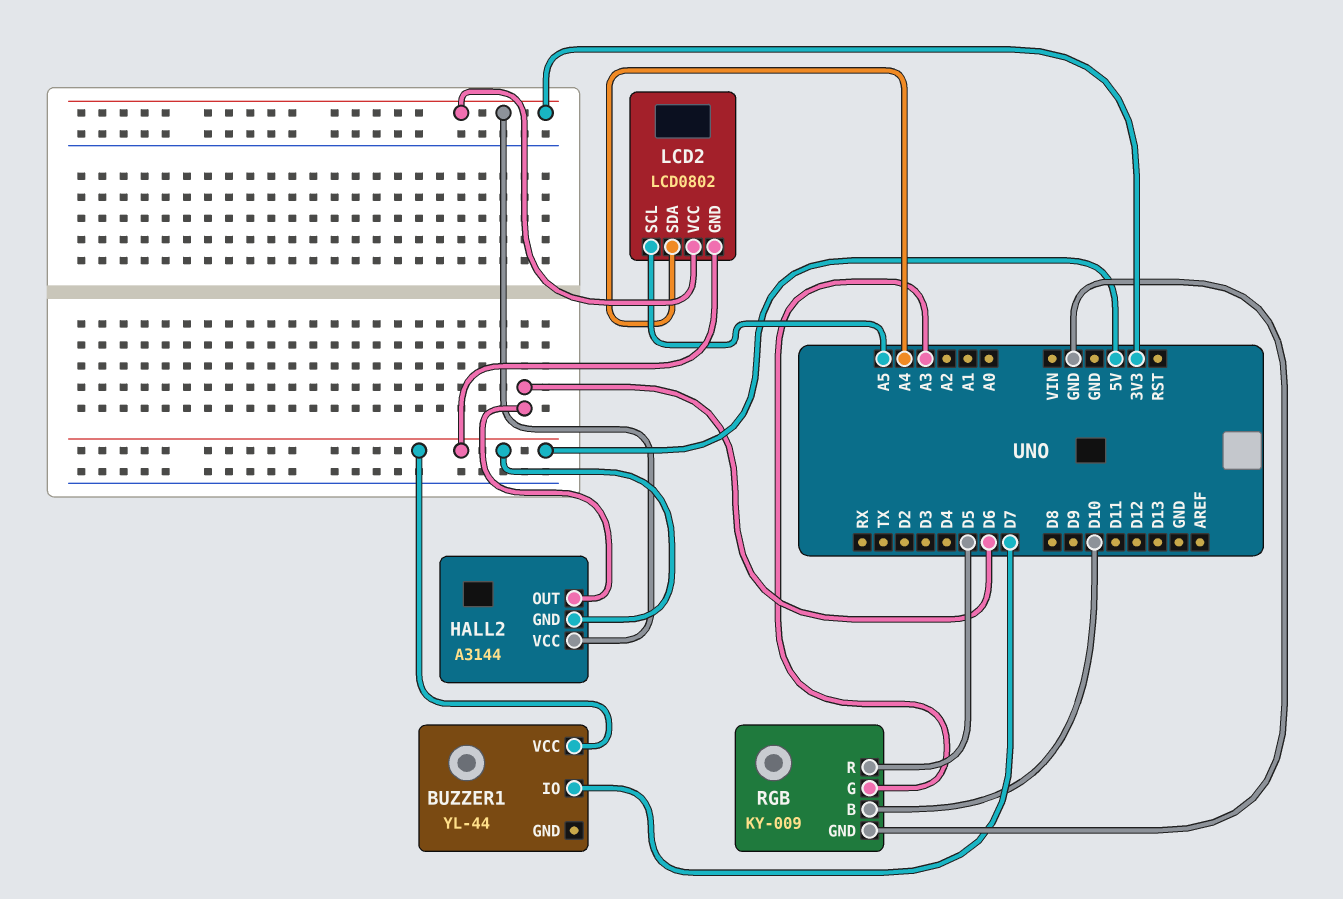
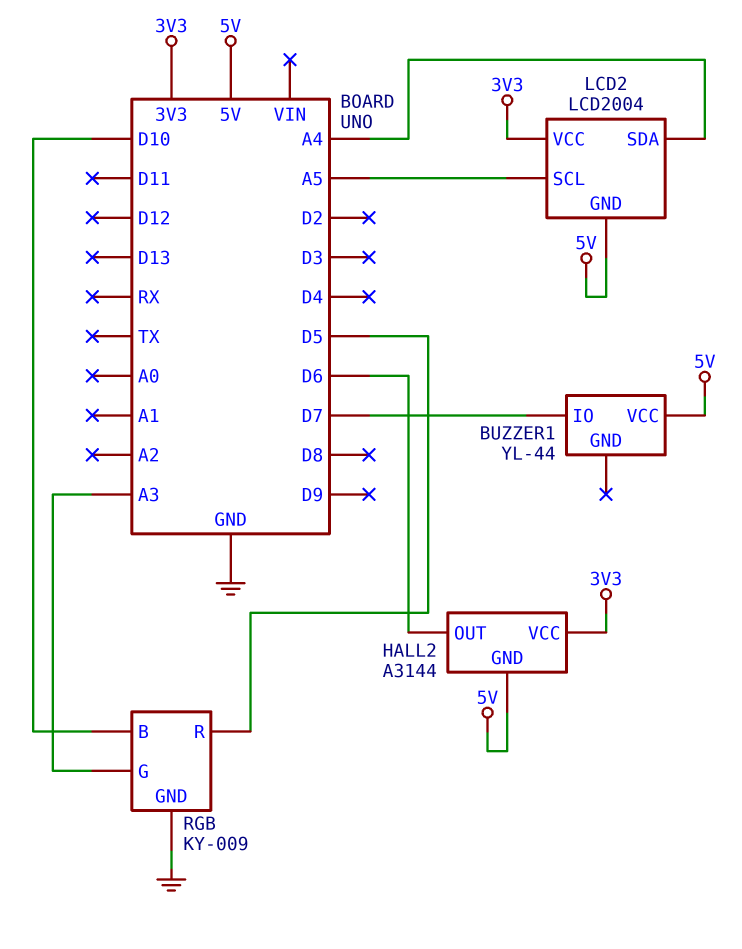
LCD2: LCD0802 -> LCD2004

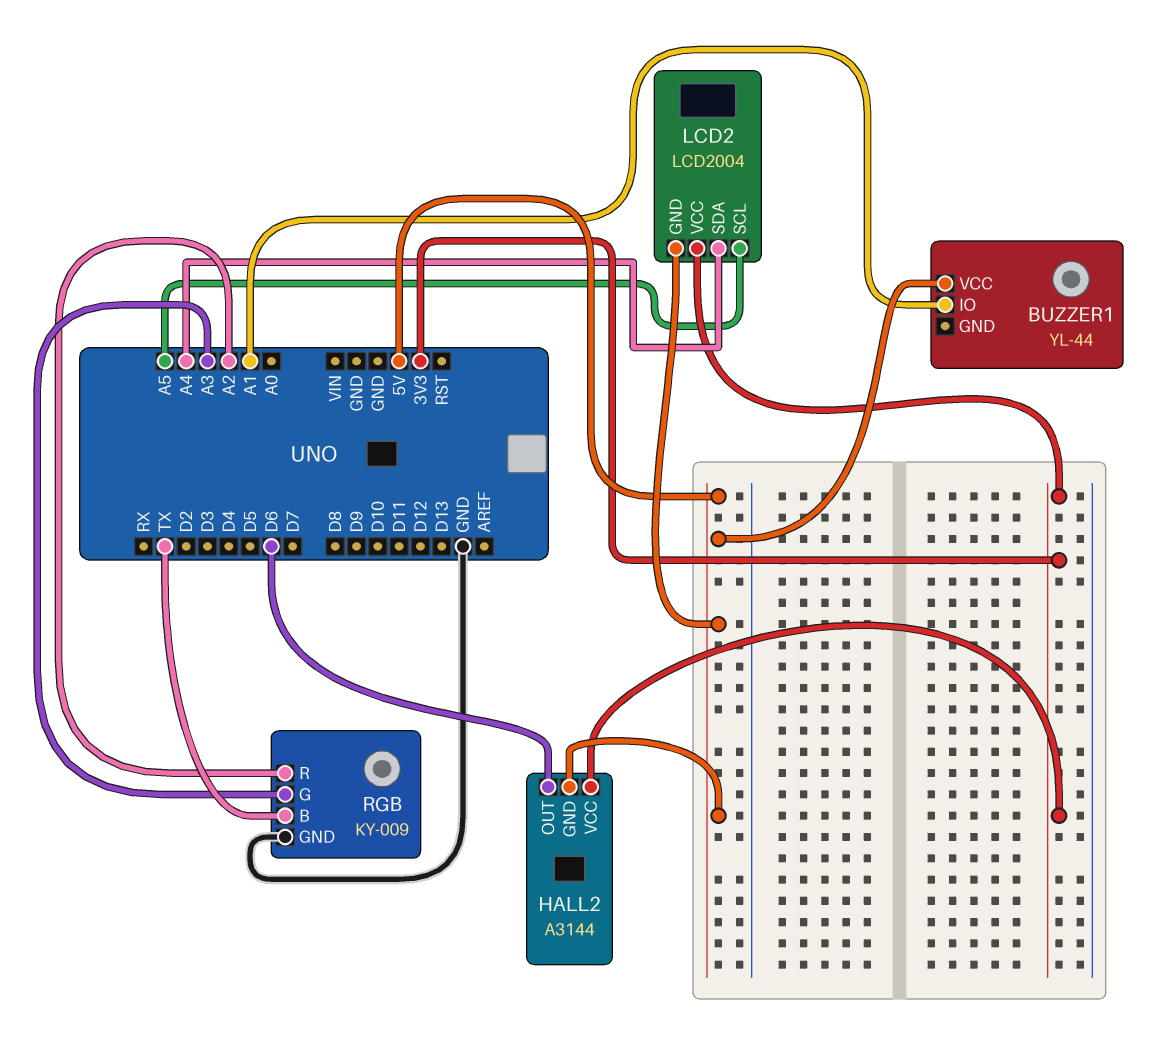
BUZZER1 pin IO: D7 -> A1
RGB pin B: D10 -> TX
RGB pin R: D5 -> A2

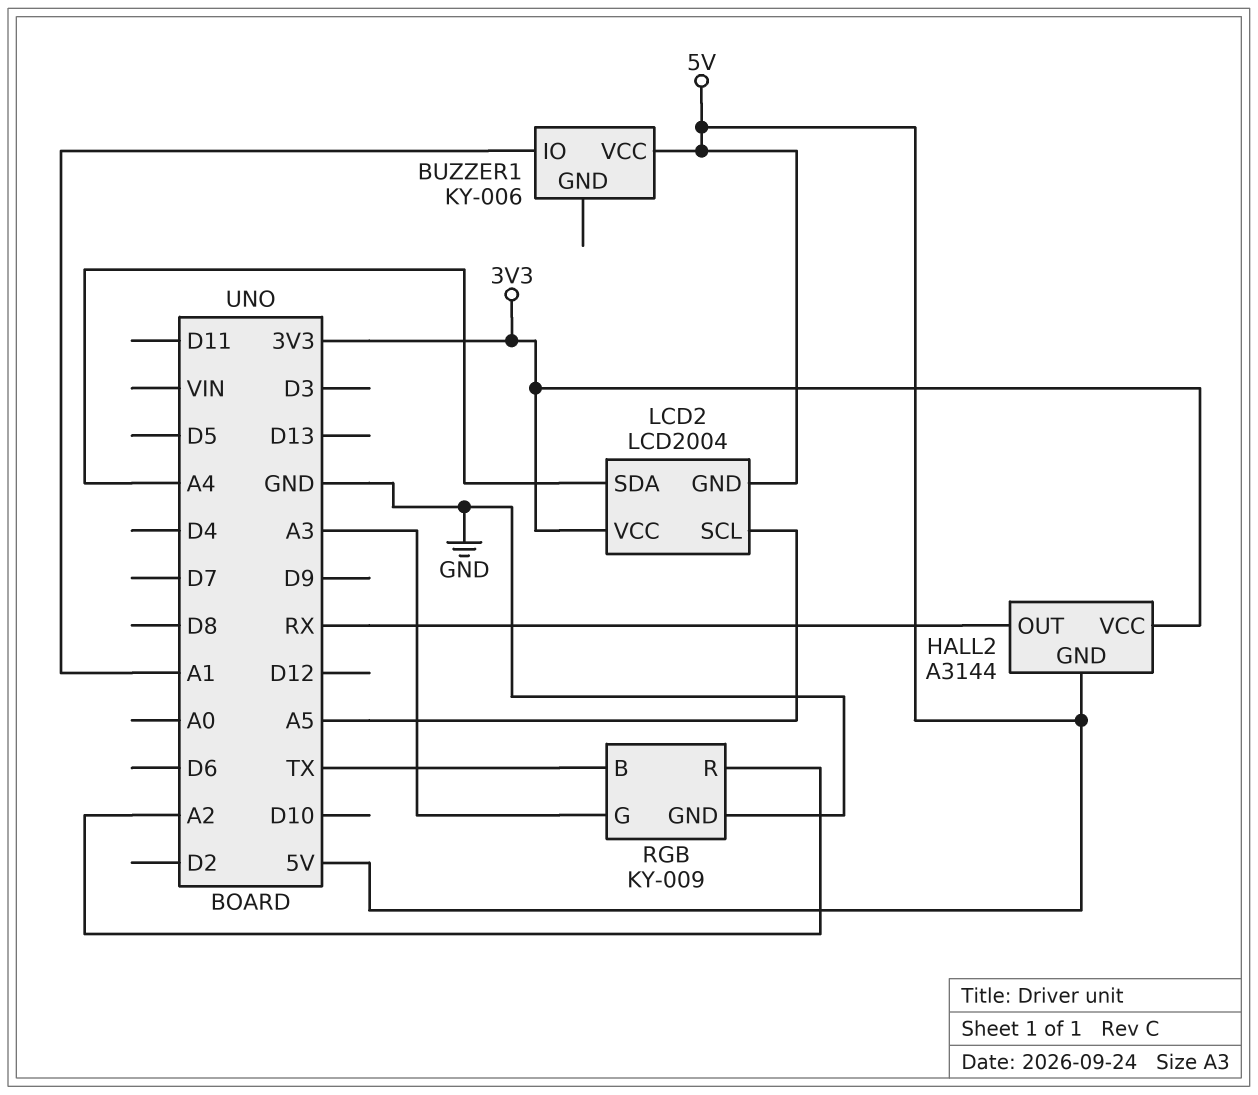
BUZZER1: YL-44 -> KY-006
HALL2 pin OUT: D6 -> RX

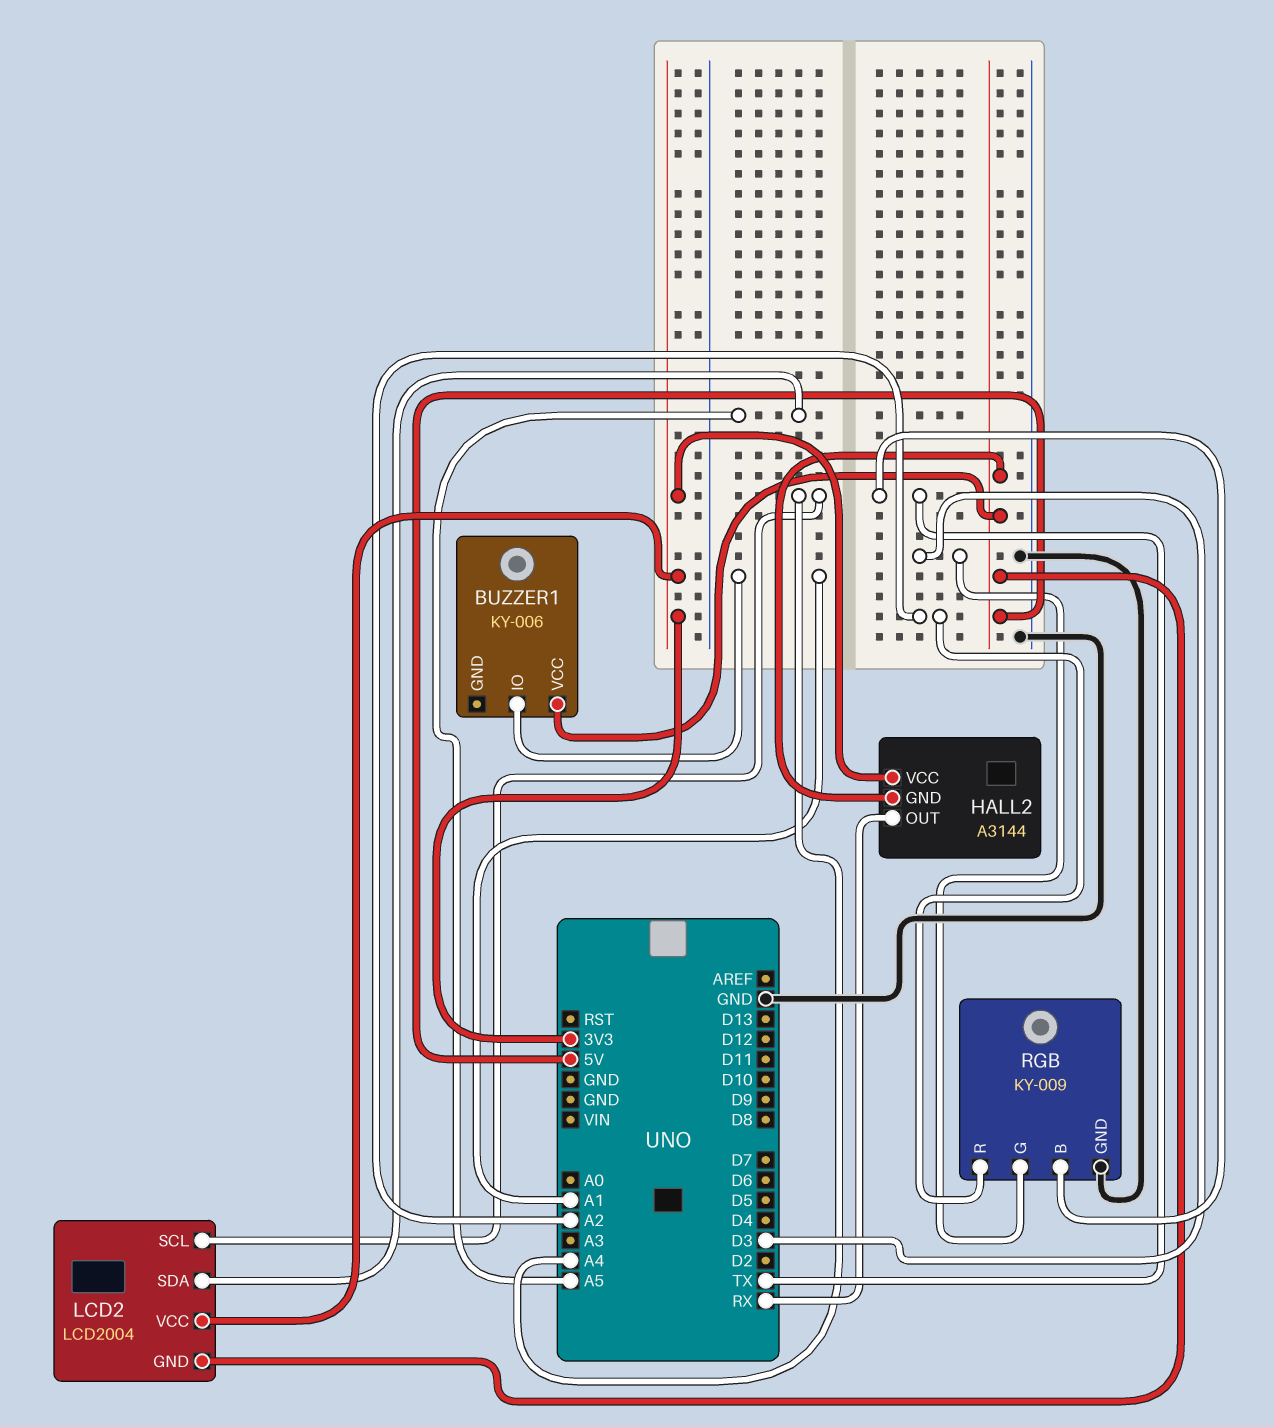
LCD2 pin SCL: A5 -> A4
LCD2 pin SDA: A4 -> A5
RGB pin G: A3 -> D3

